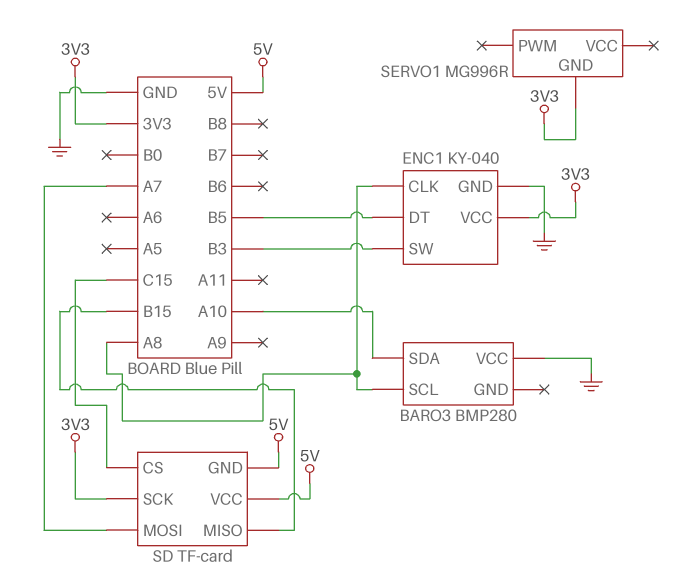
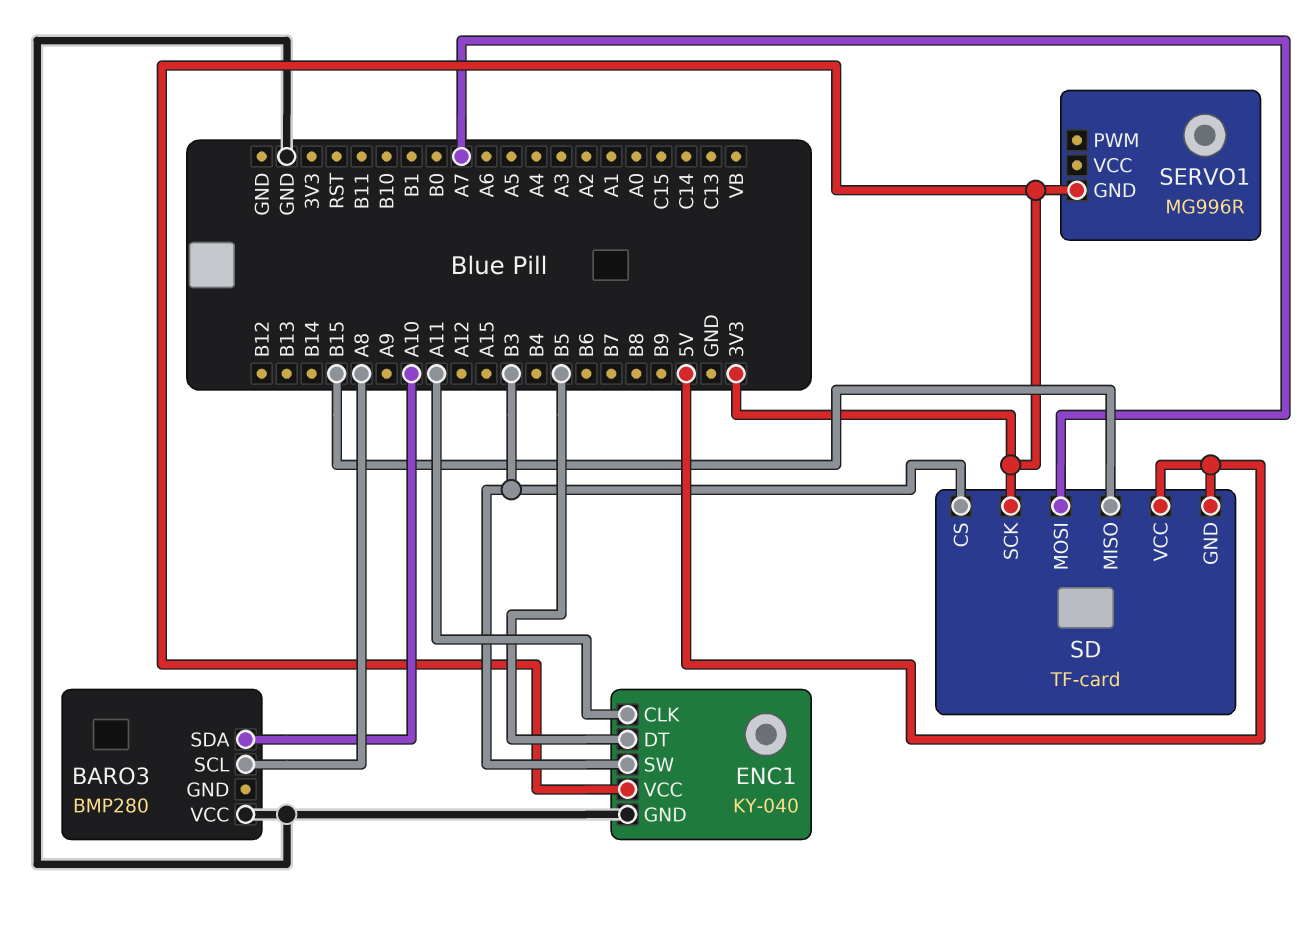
ENC1 pin CLK: A8 -> A11
SD pin CS: C15 -> B3

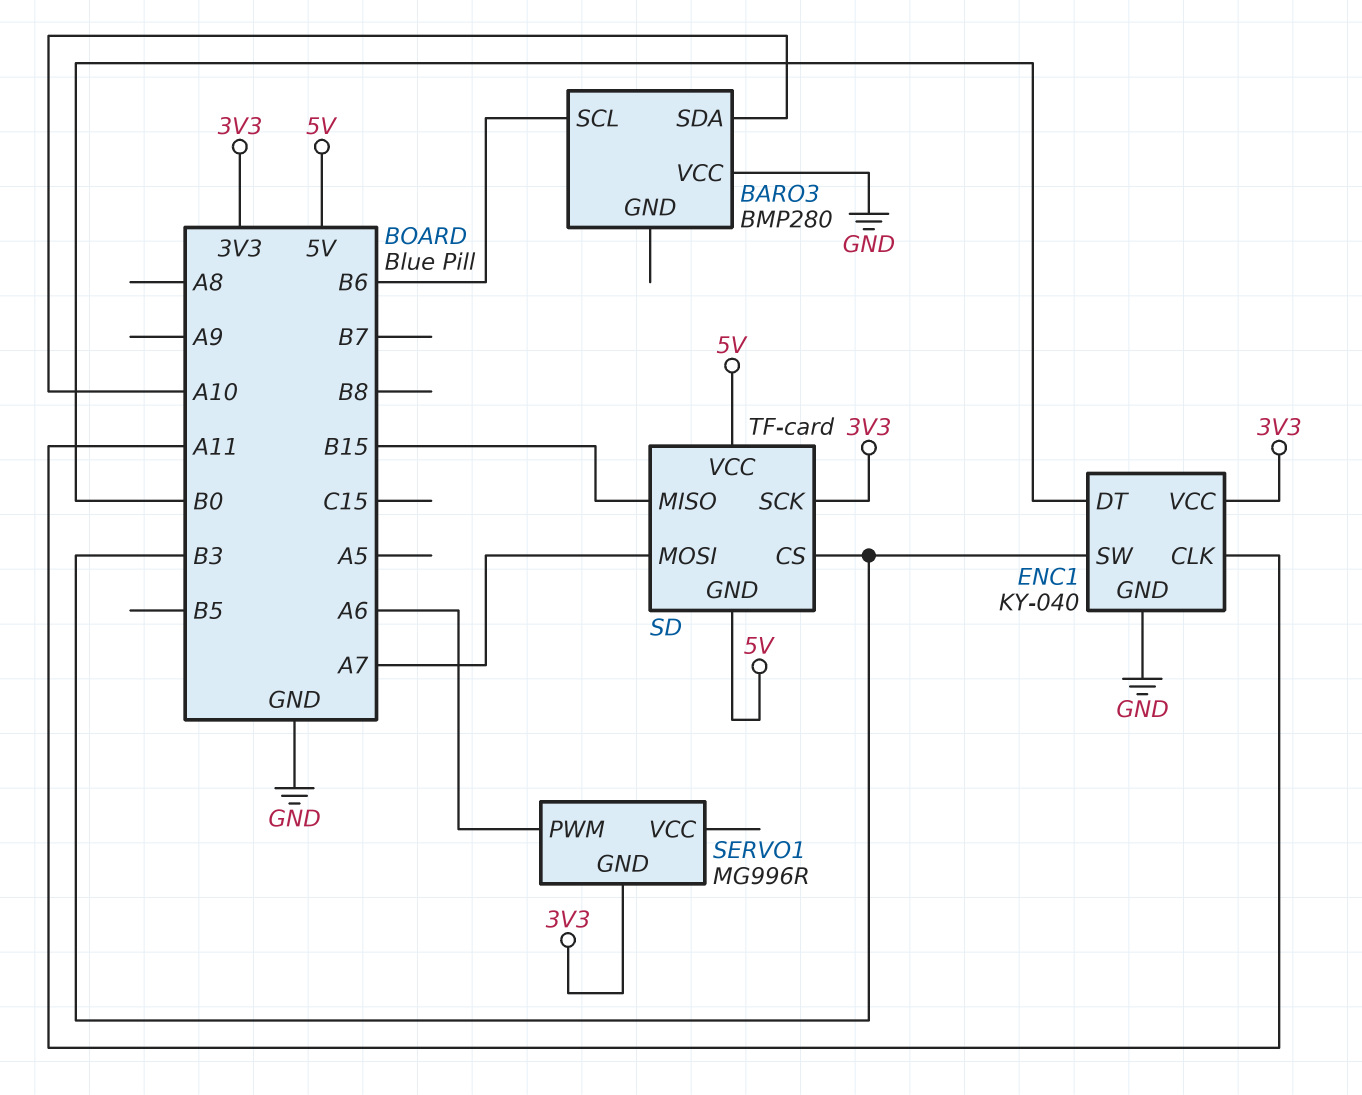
BARO3 pin SCL: A8 -> B6
ENC1 pin DT: B5 -> B0
SERVO1 pin PWM: none -> A6

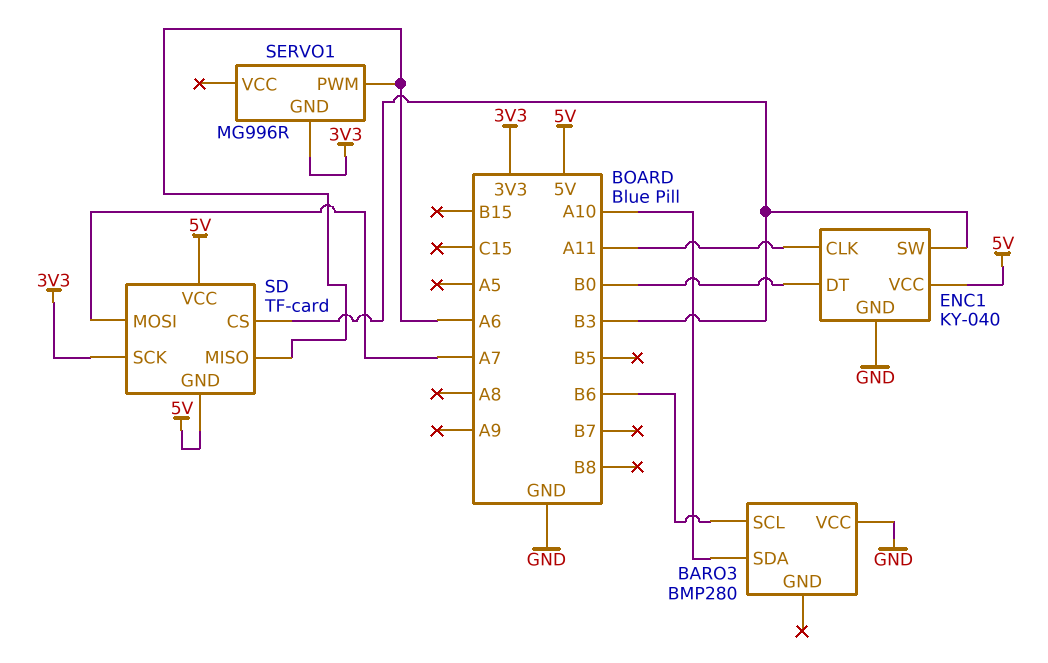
ENC1 pin VCC: 3V3 -> 5V
SD pin MISO: B15 -> A6

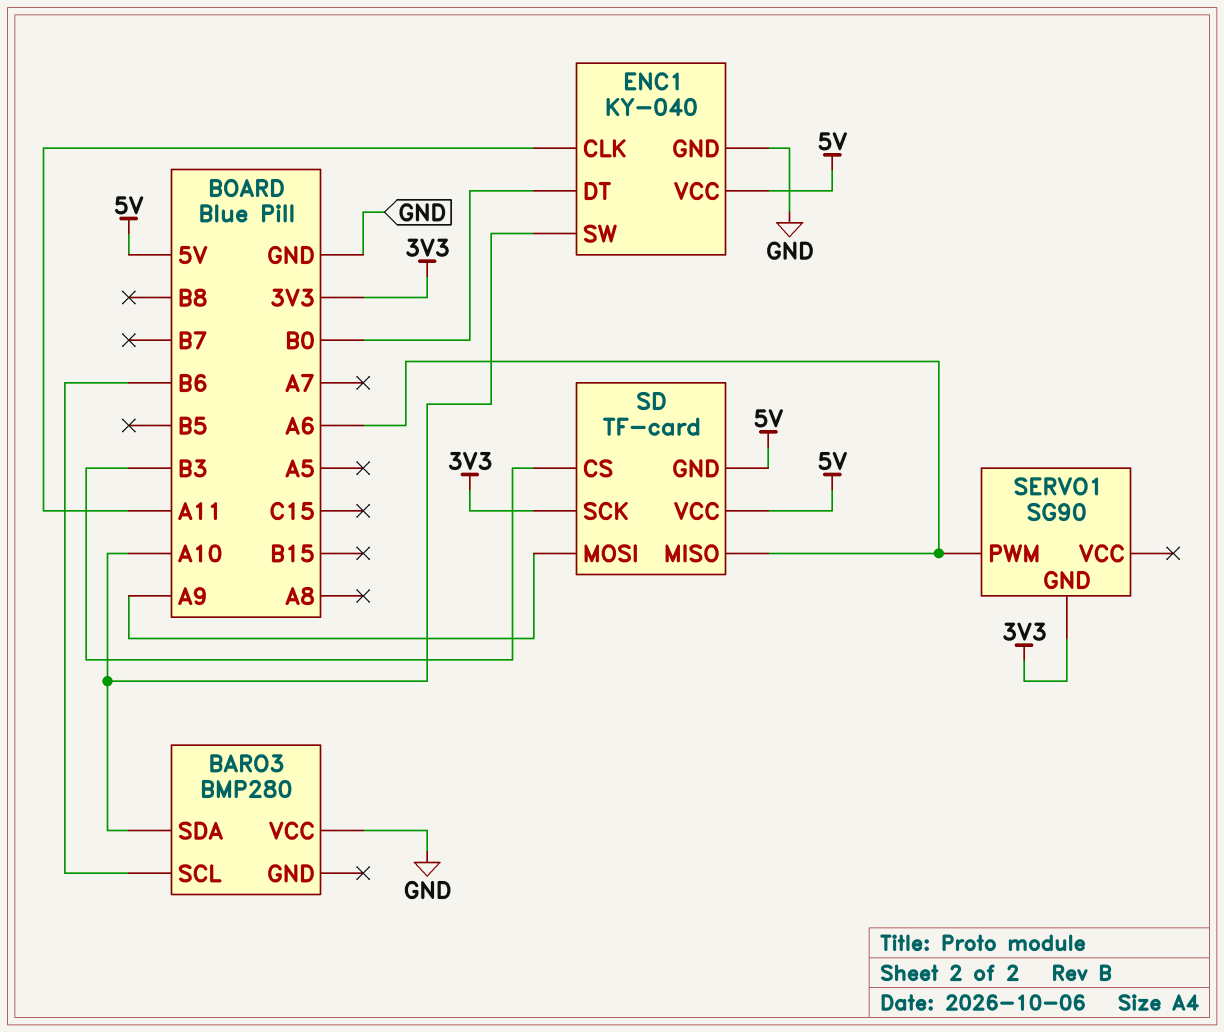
ENC1 pin SW: B3 -> A10
SD pin MOSI: A7 -> A9
SERVO1: MG996R -> SG90

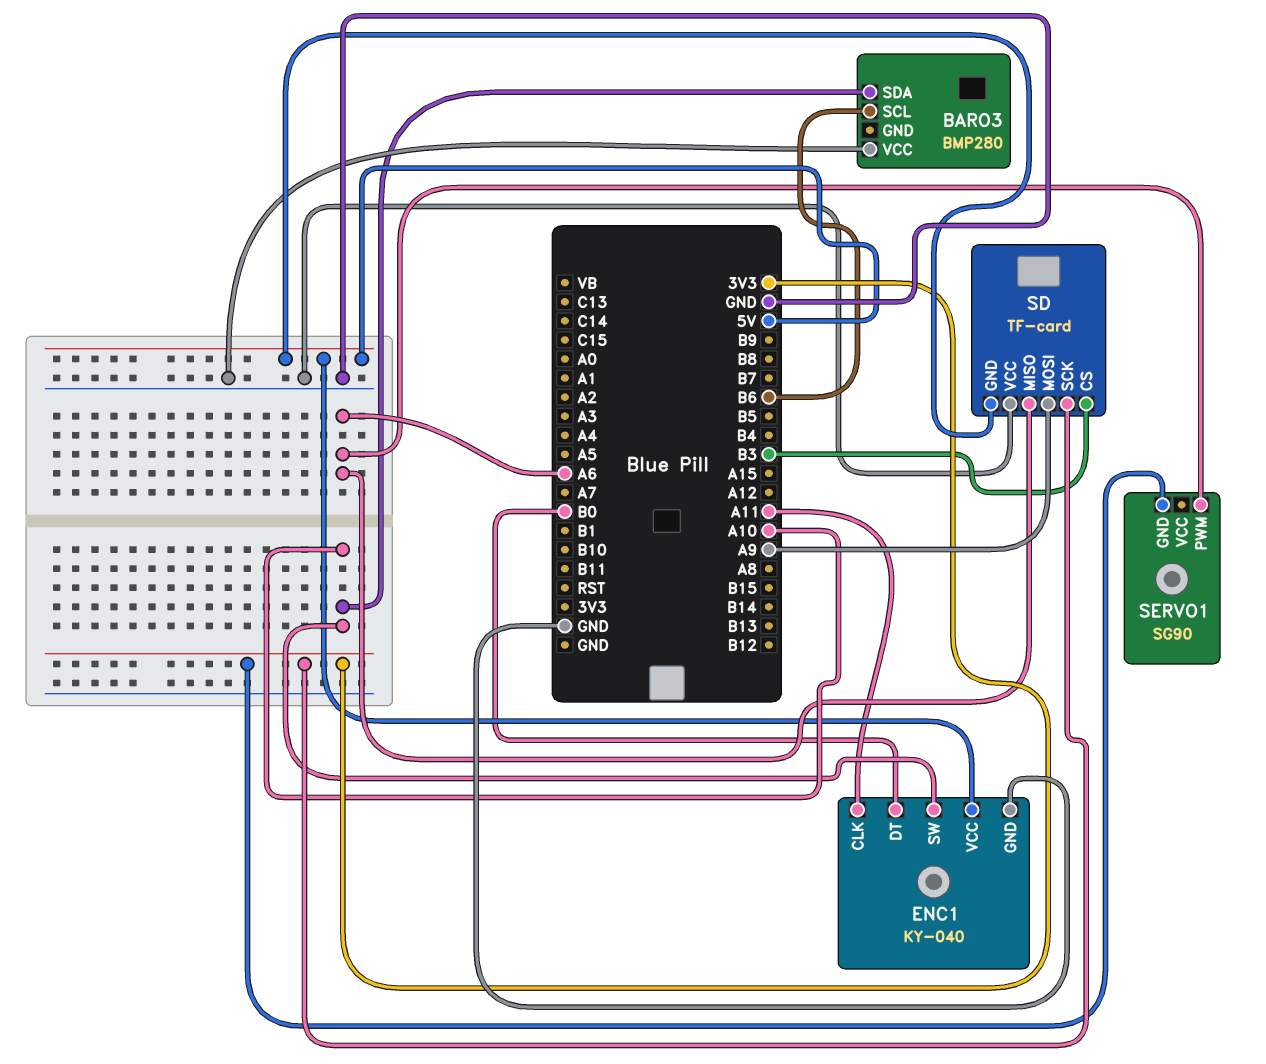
SD pin VCC: 5V -> GND

